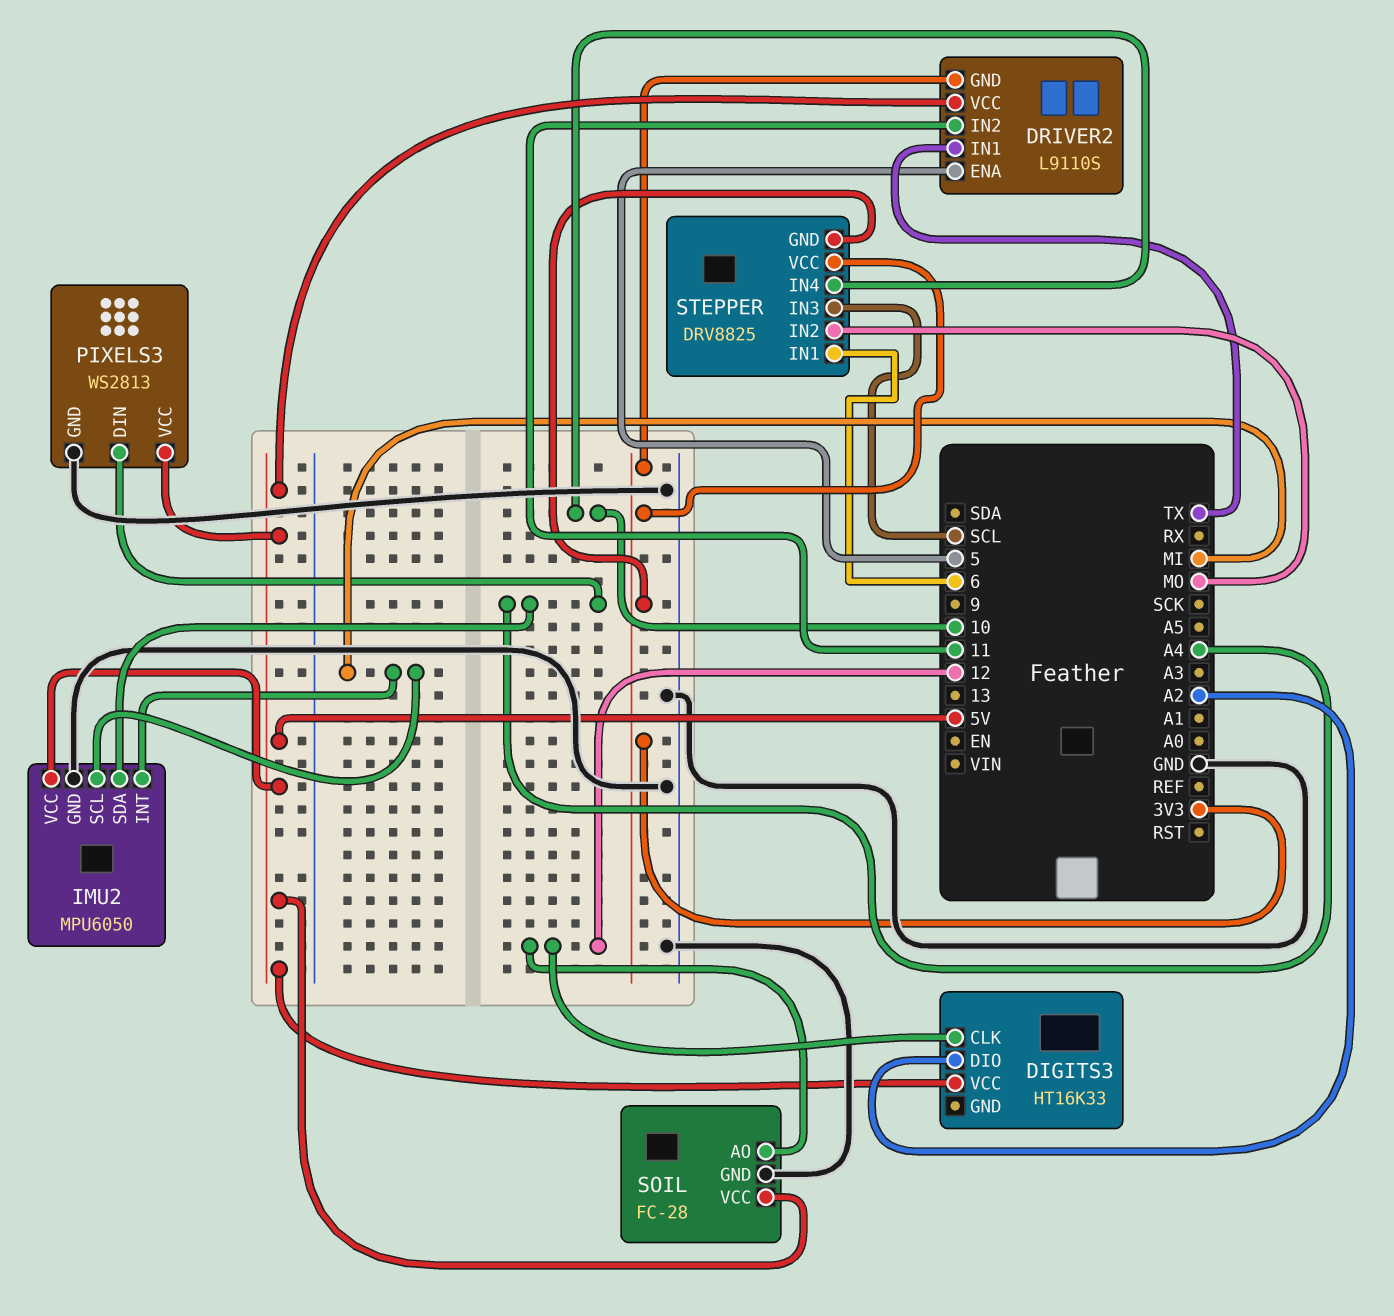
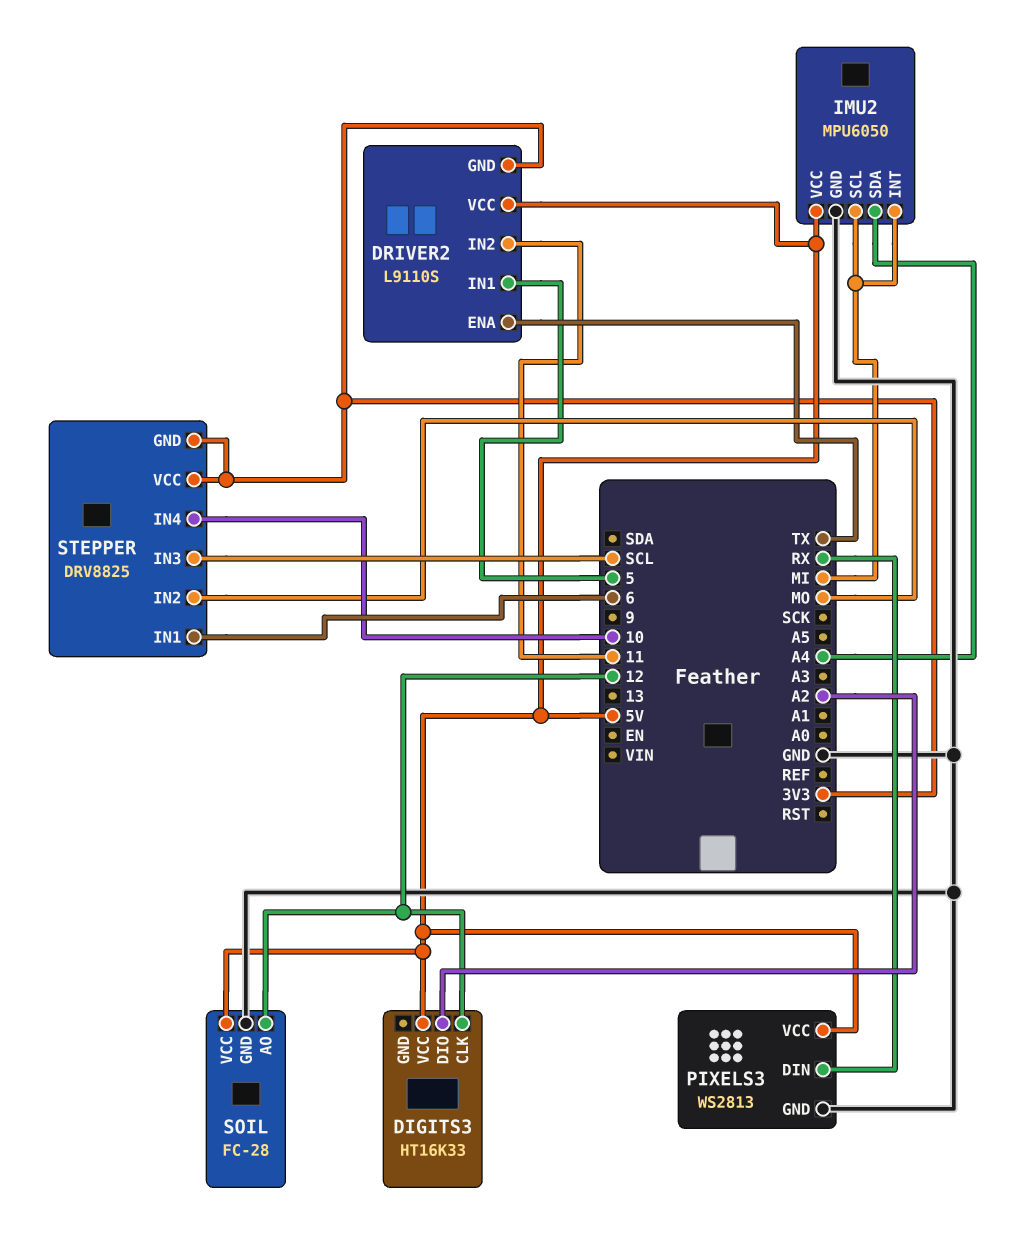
DRIVER2 pin ENA: 5 -> TX
DRIVER2 pin IN1: TX -> 5
PIXELS3 pin DIN: A4 -> RX

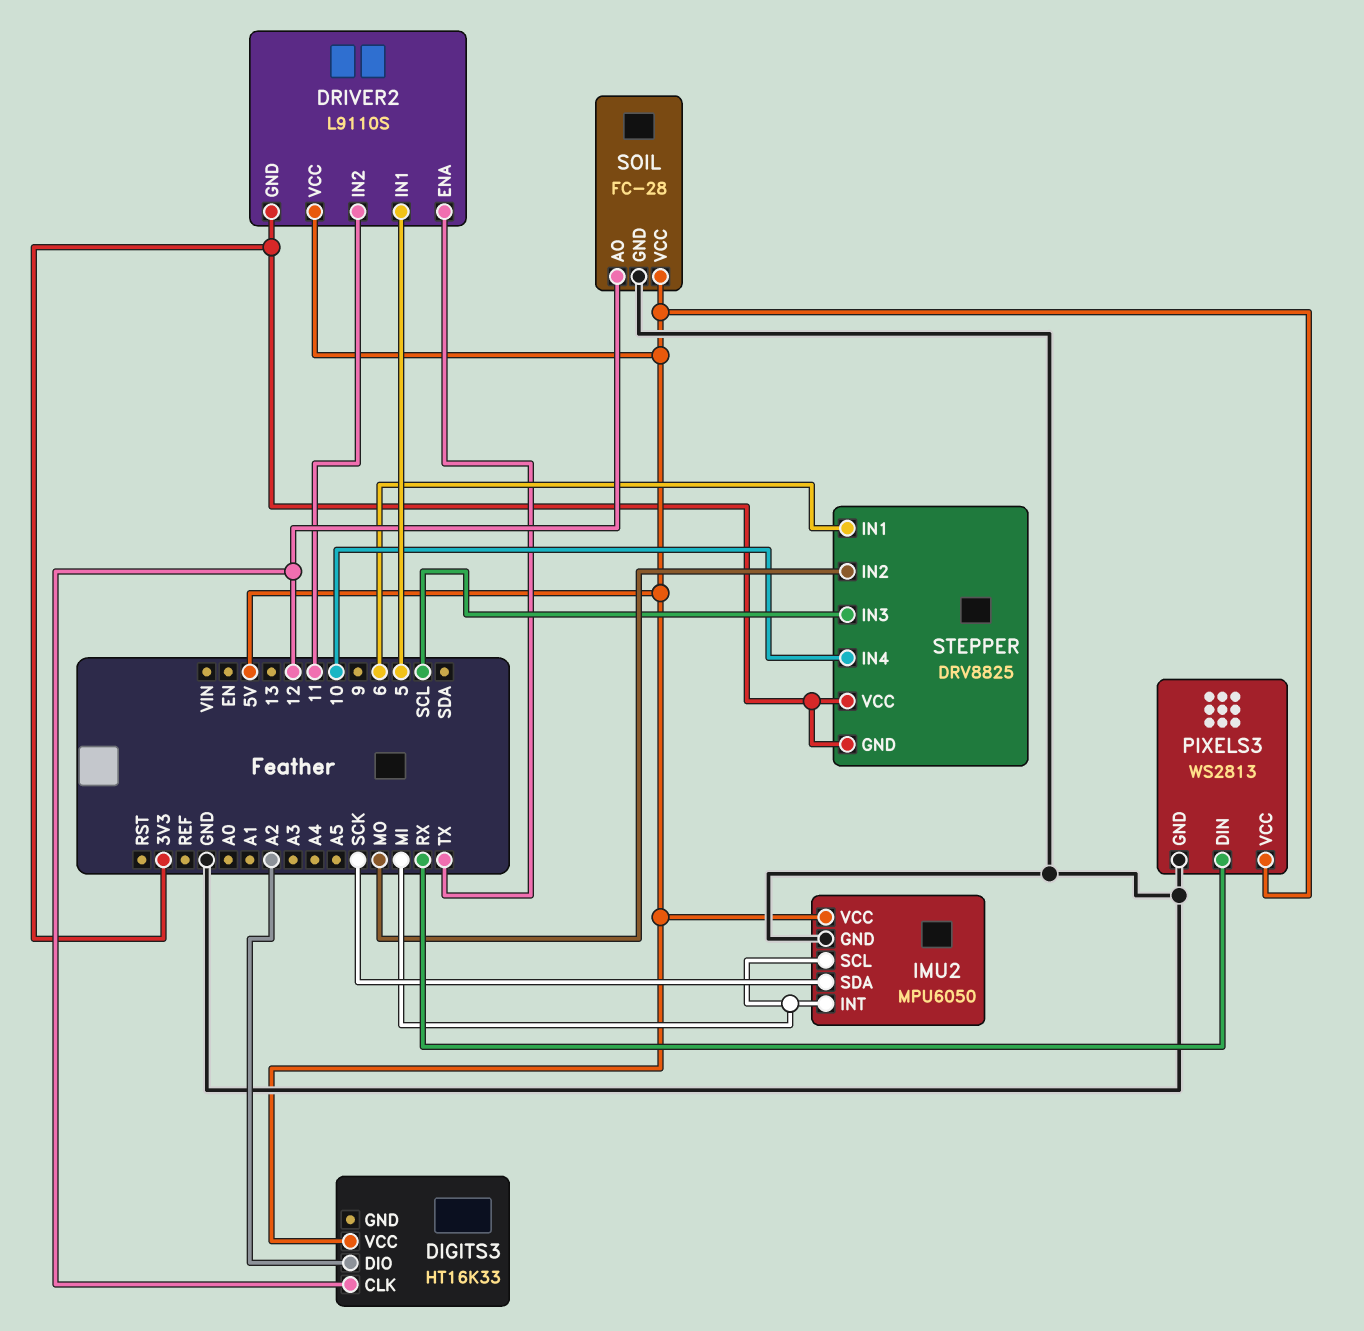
IMU2 pin SDA: A4 -> SCK

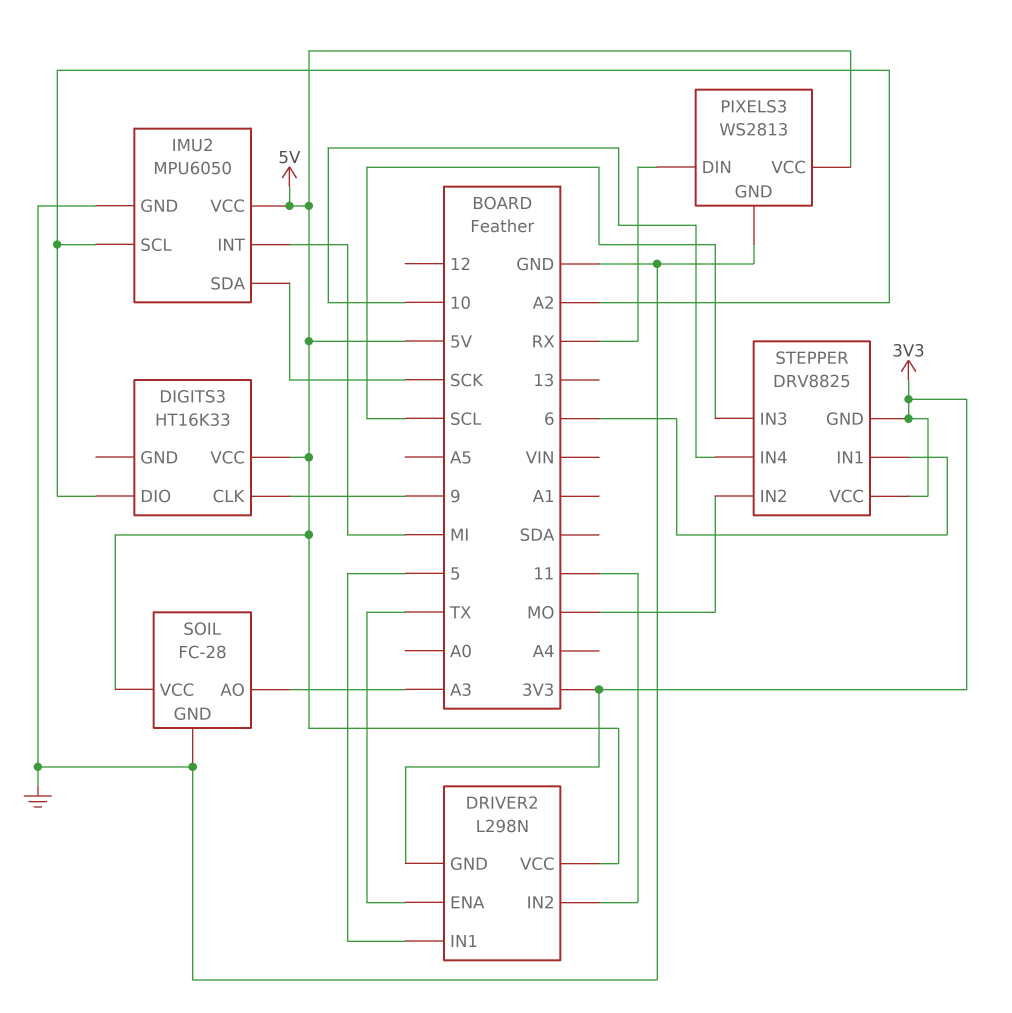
DIGITS3 pin CLK: 12 -> 9
DRIVER2: L9110S -> L298N
IMU2 pin SCL: MI -> A2
SOIL pin AO: 12 -> A3

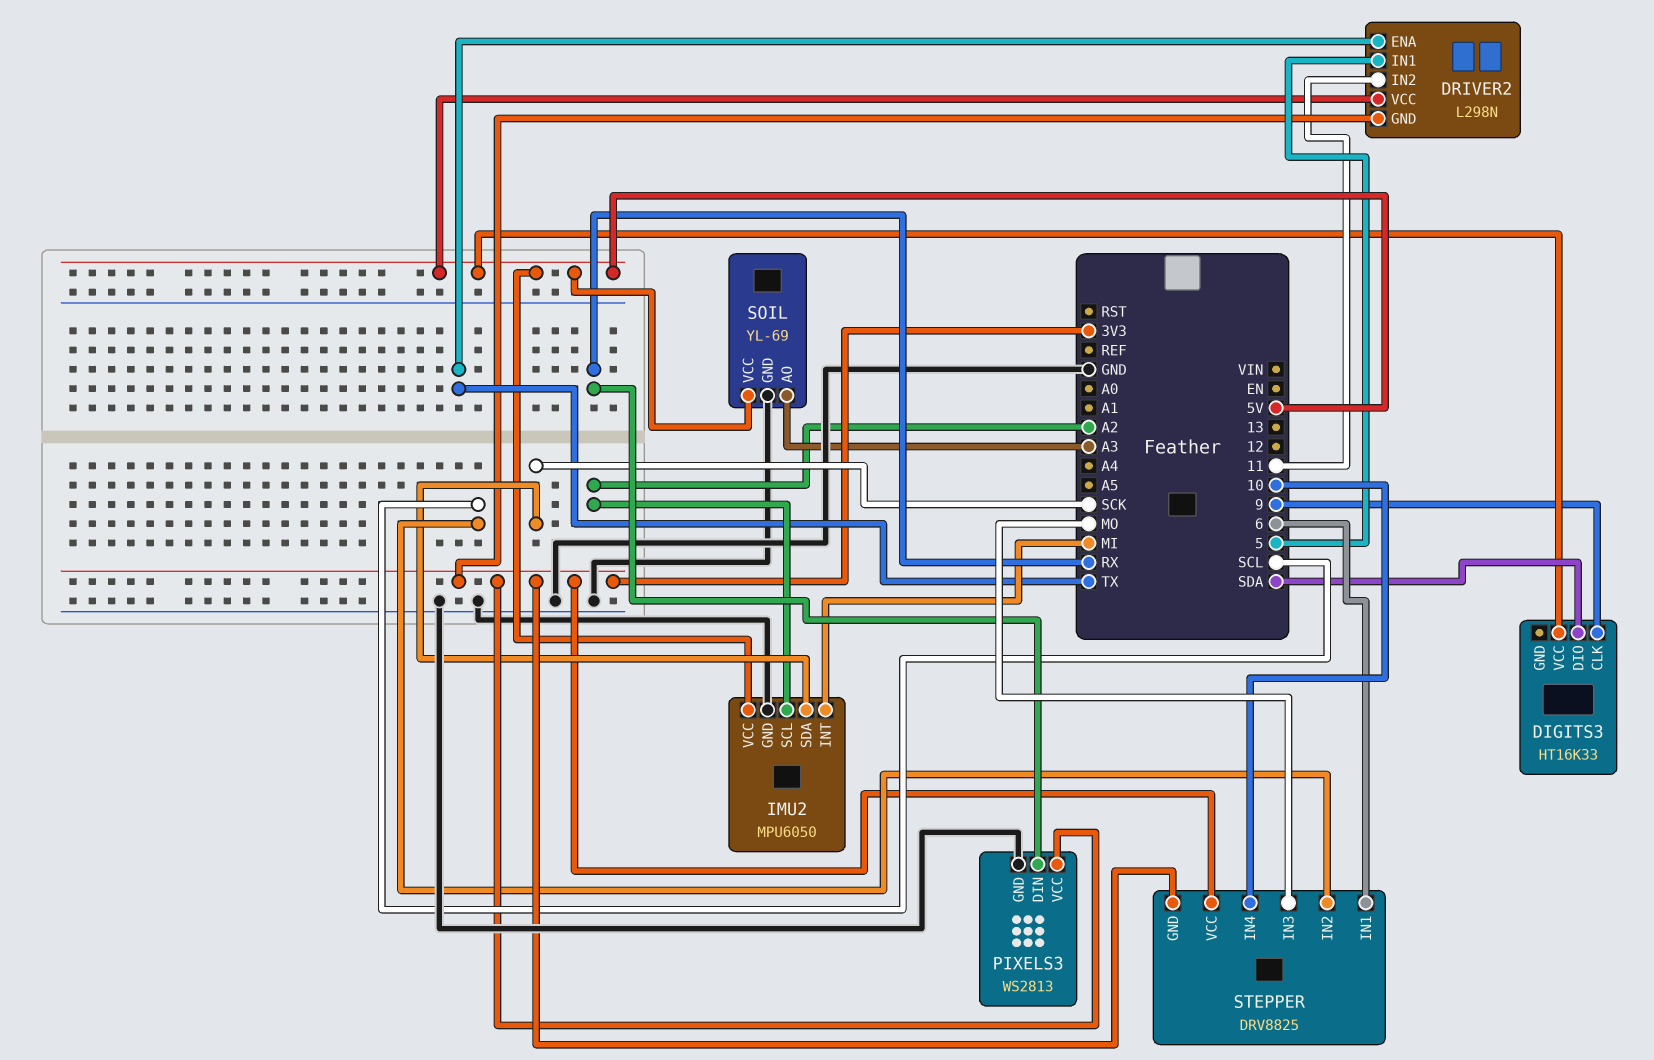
DIGITS3 pin DIO: A2 -> SDA
PIXELS3 pin VCC: 5V -> 3V3
SOIL: FC-28 -> YL-69
STEPPER pin IN2: MO -> SCL
STEPPER pin IN3: SCL -> MO

